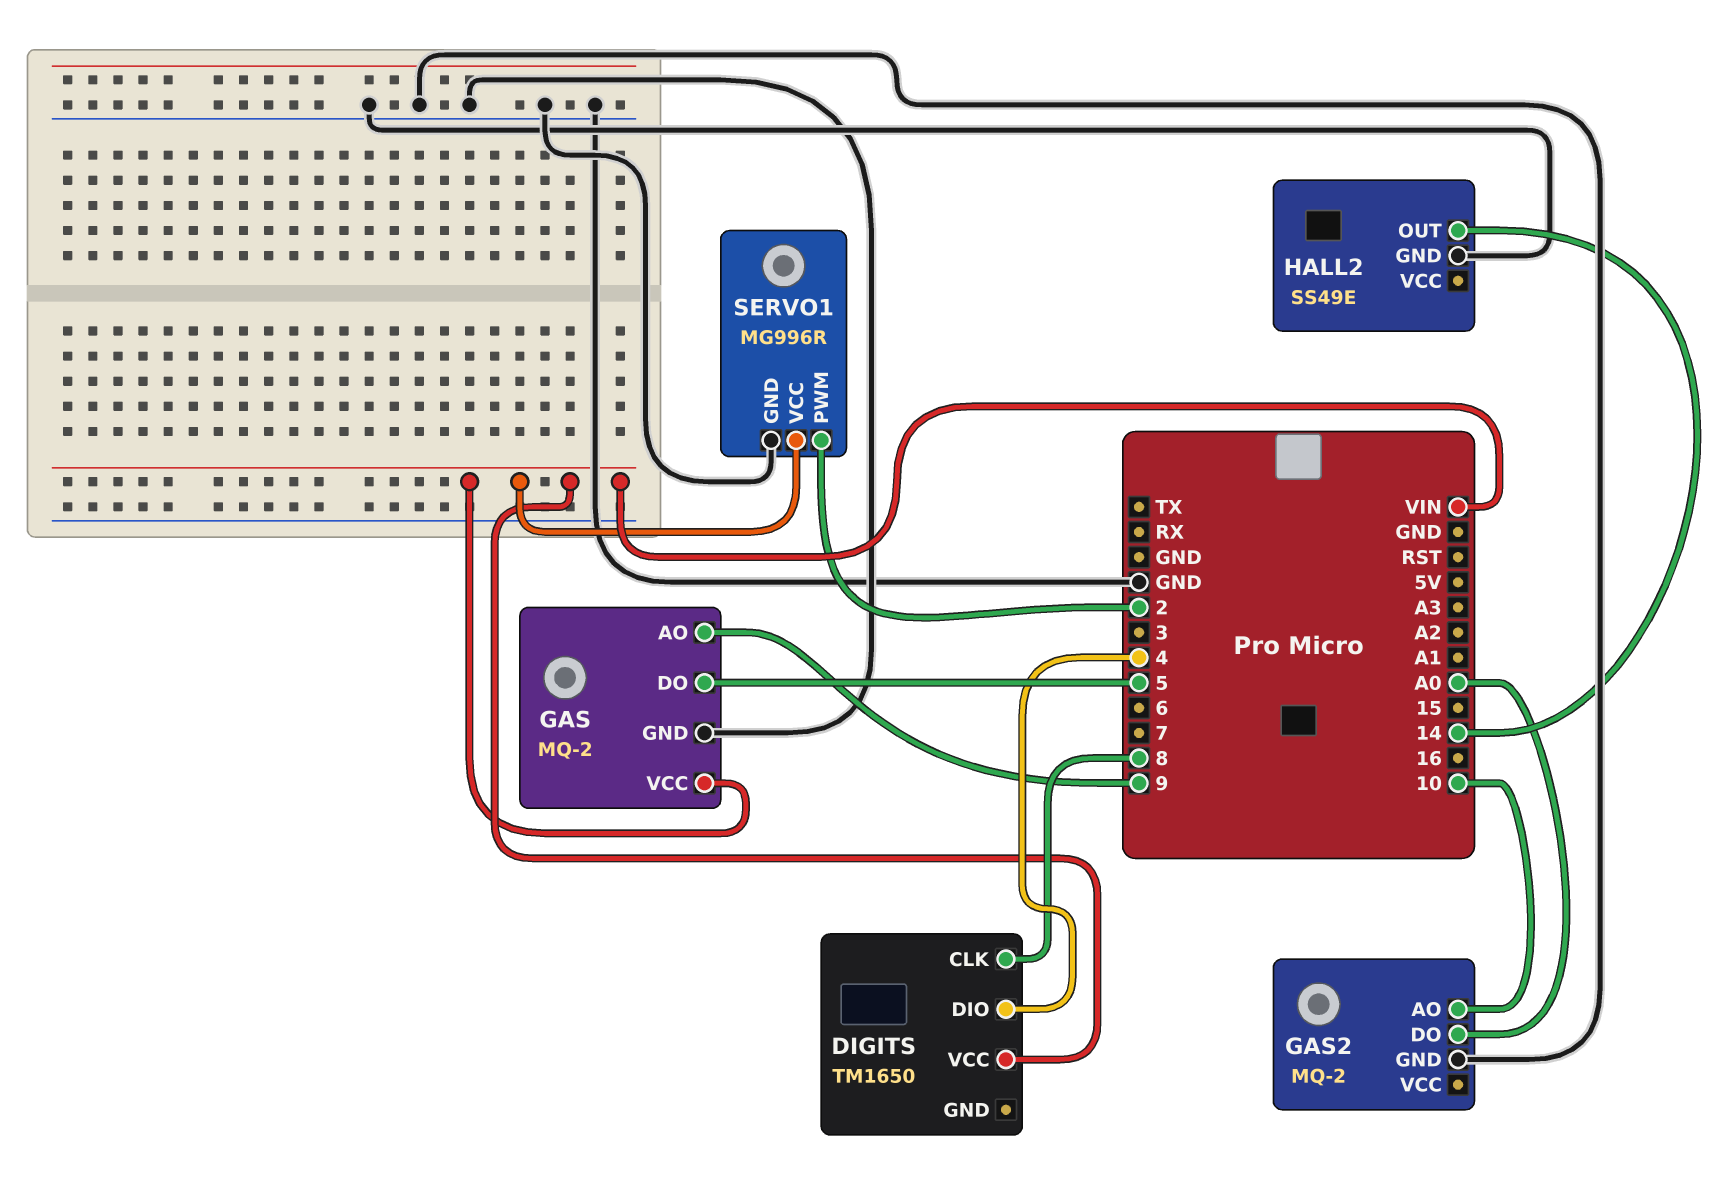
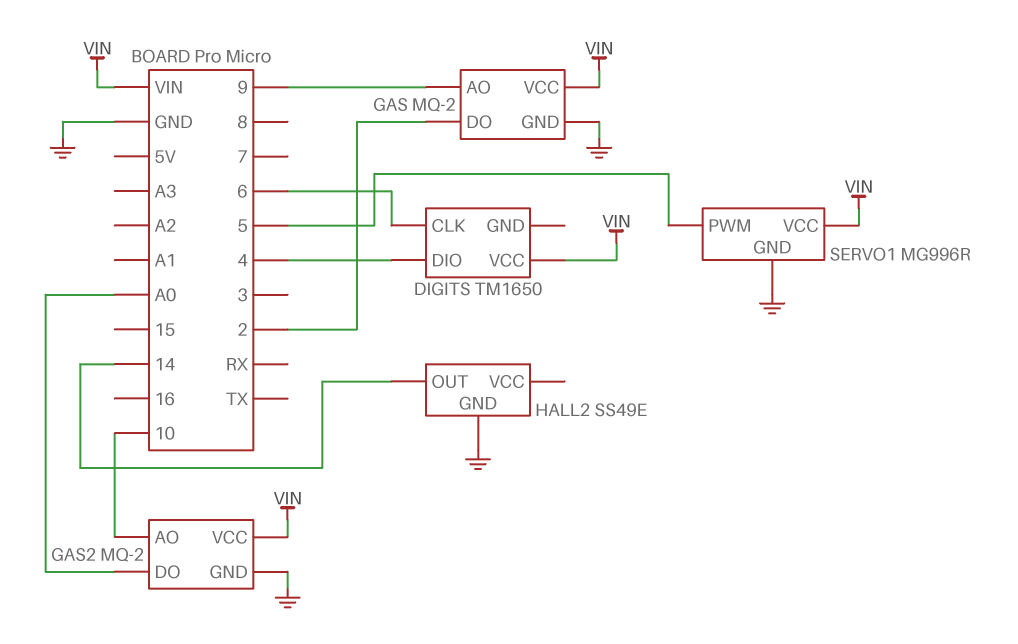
DIGITS pin CLK: 8 -> 6
GAS pin DO: 5 -> 2
GAS2 pin VCC: none -> VIN
SERVO1 pin PWM: 2 -> 5

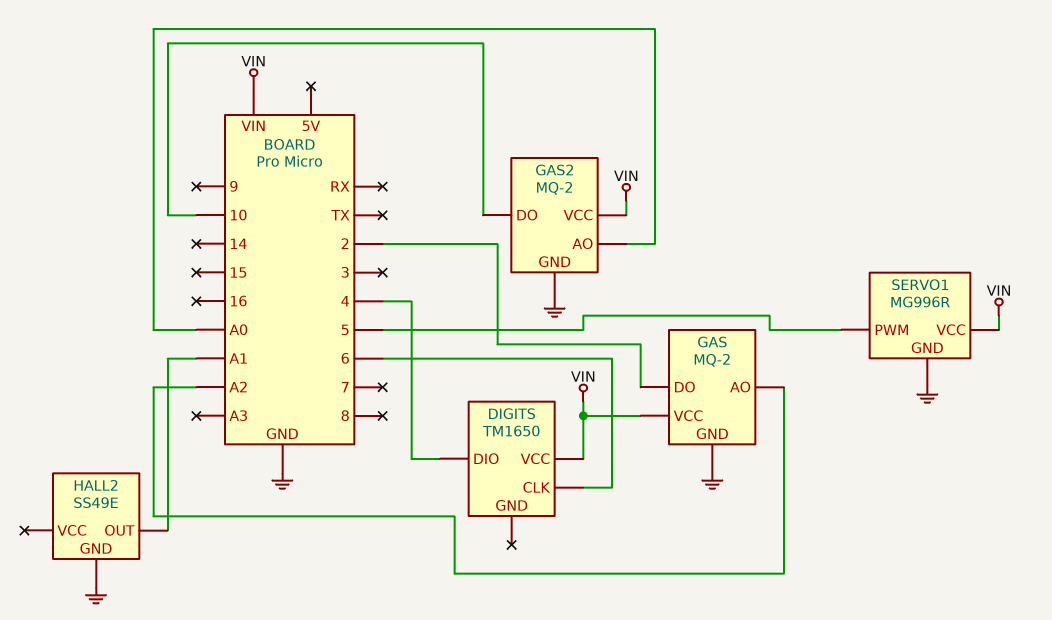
GAS pin AO: 9 -> A2
GAS2 pin AO: 10 -> A0
GAS2 pin DO: A0 -> 10
HALL2 pin OUT: 14 -> A1

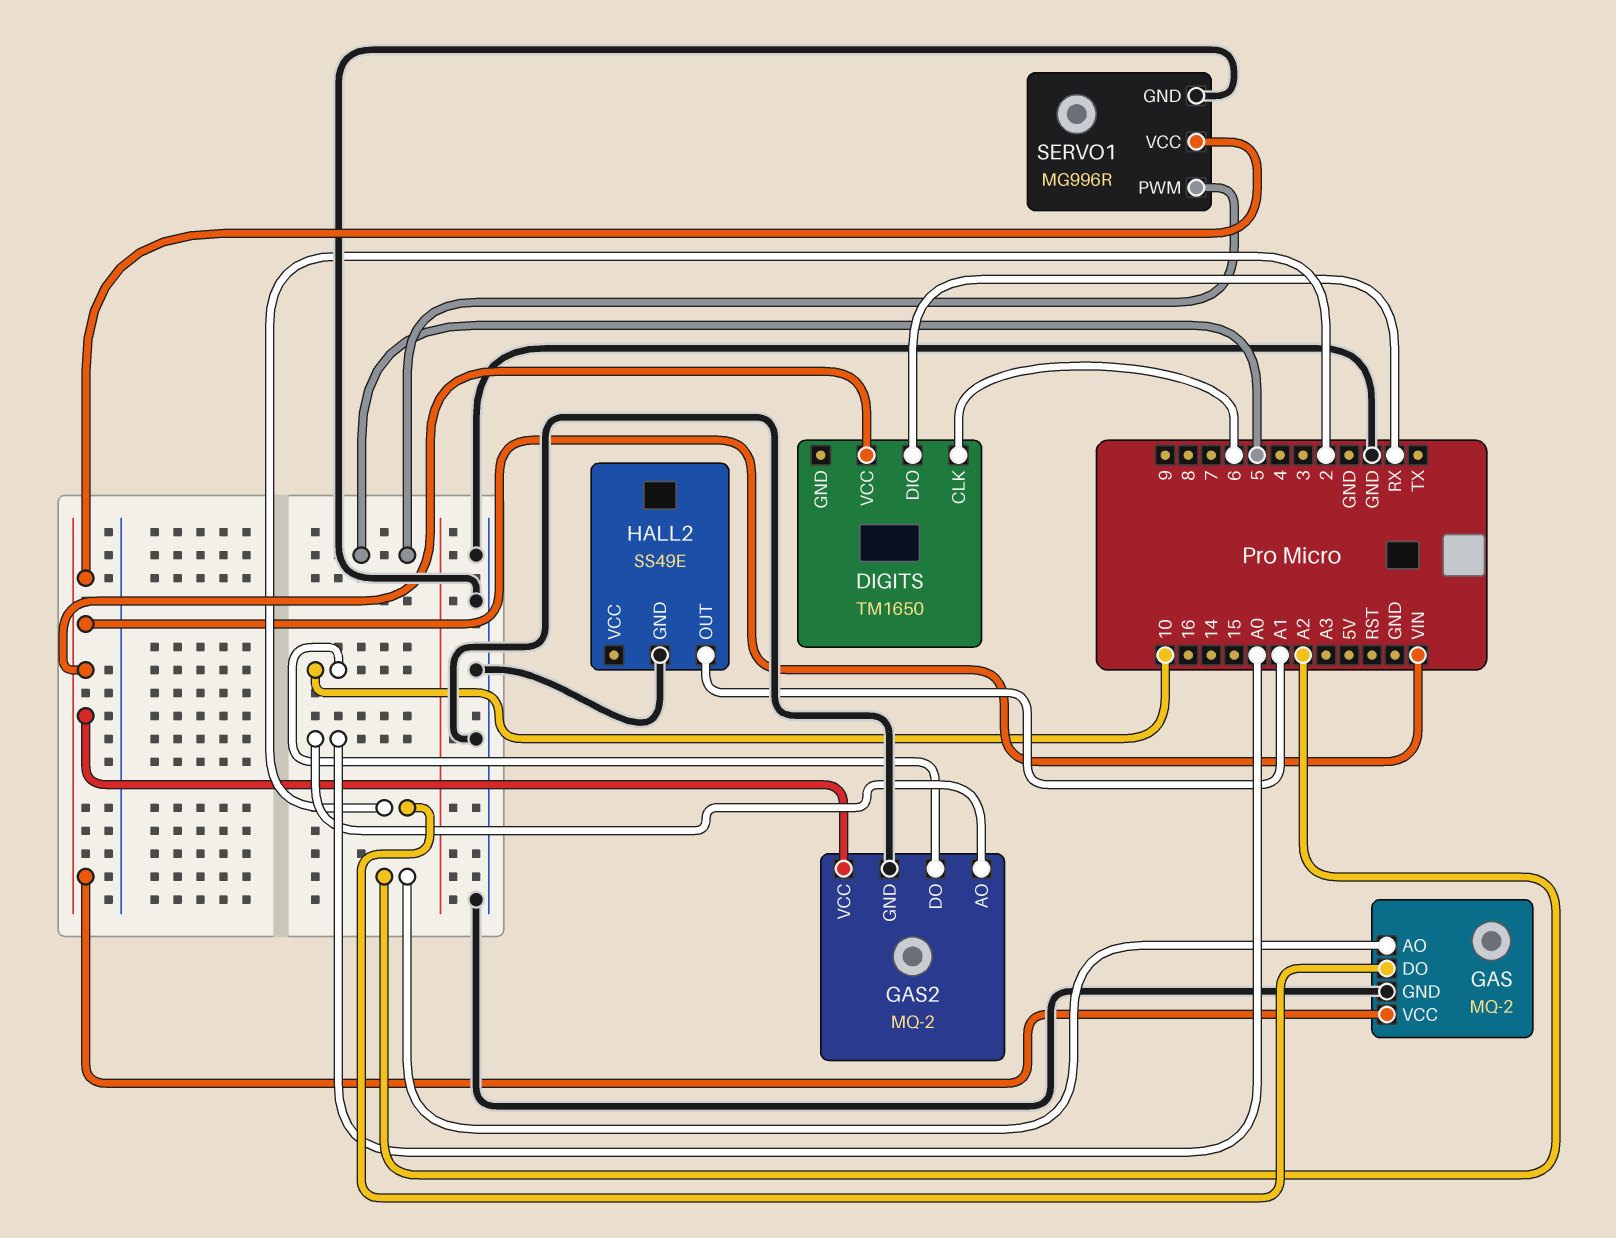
DIGITS pin DIO: 4 -> RX

